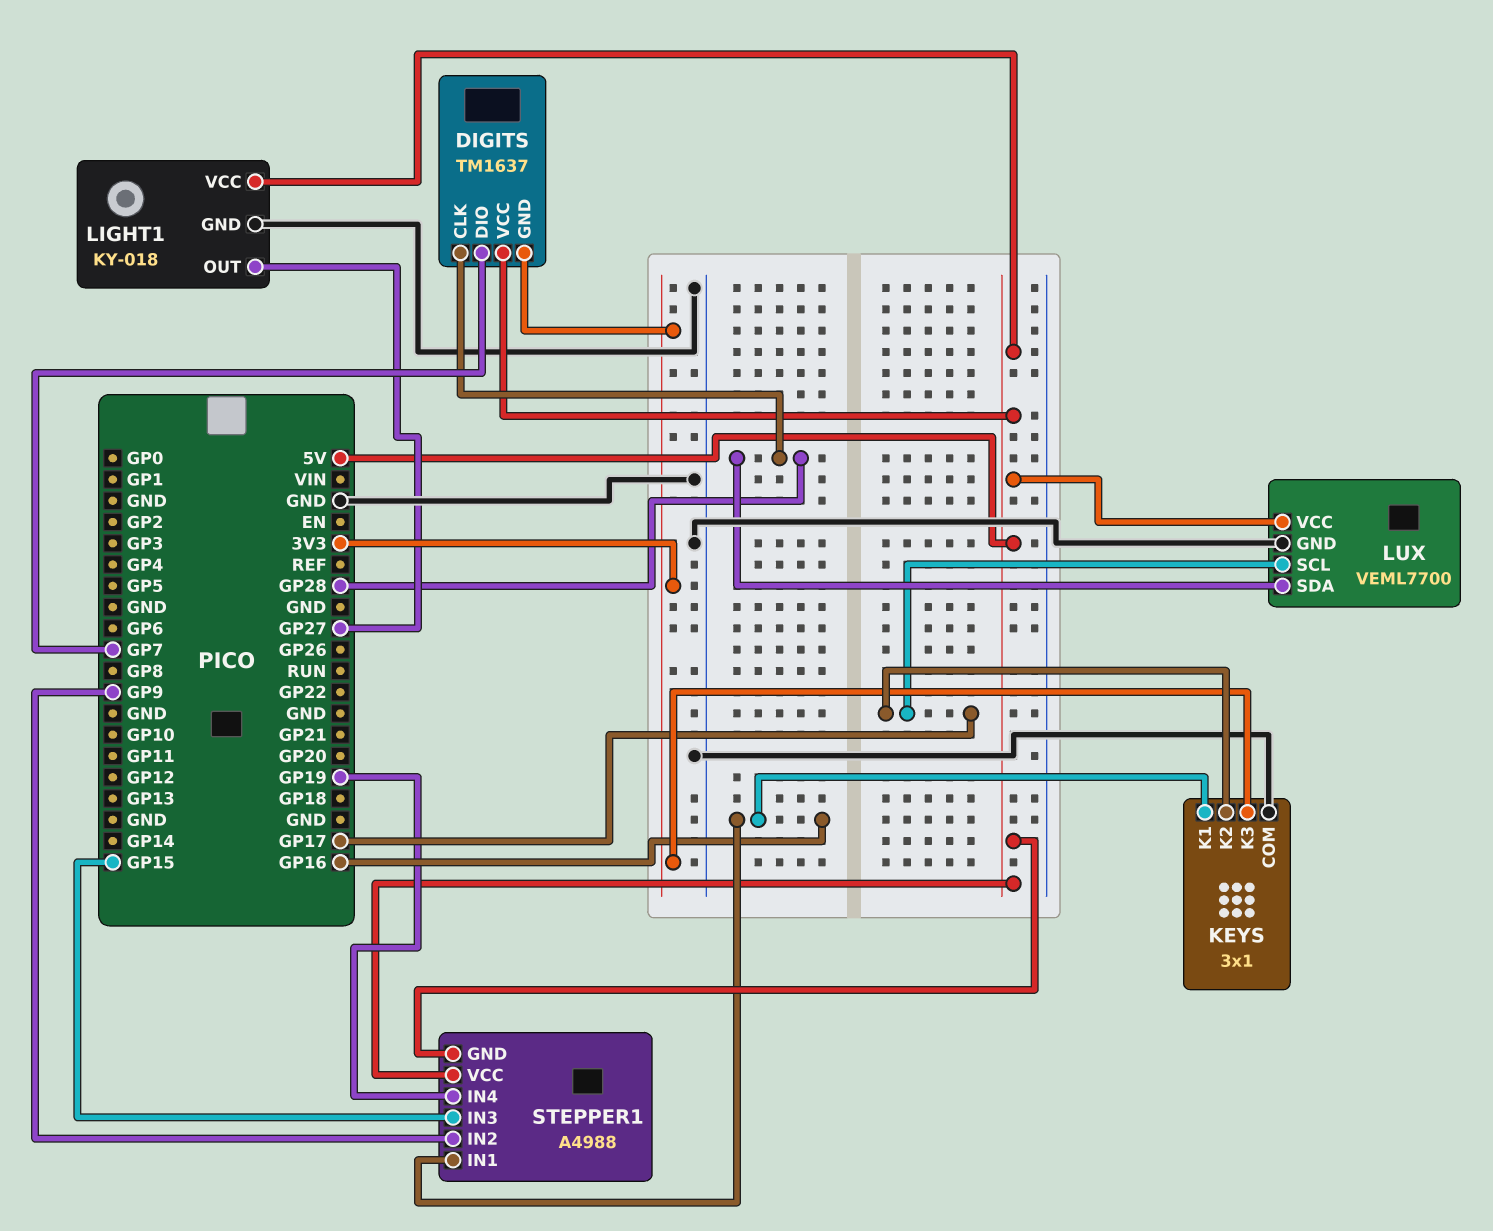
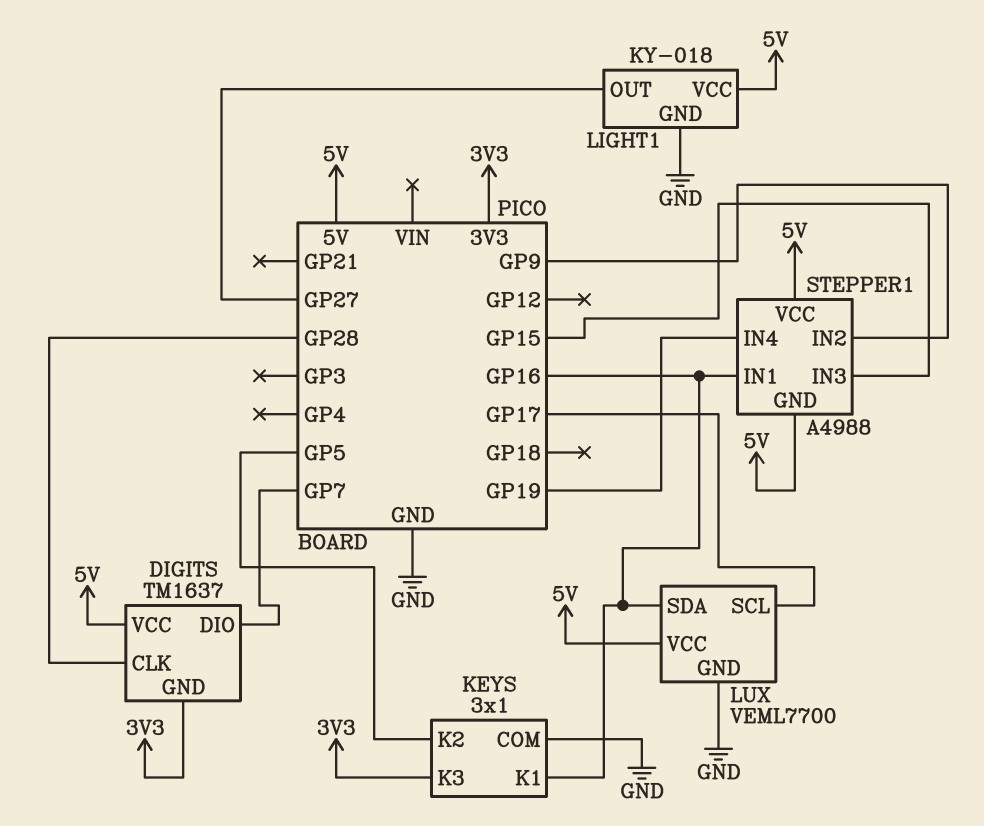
KEYS pin K2: GP17 -> GP5
LUX pin SDA: GP28 -> GP16

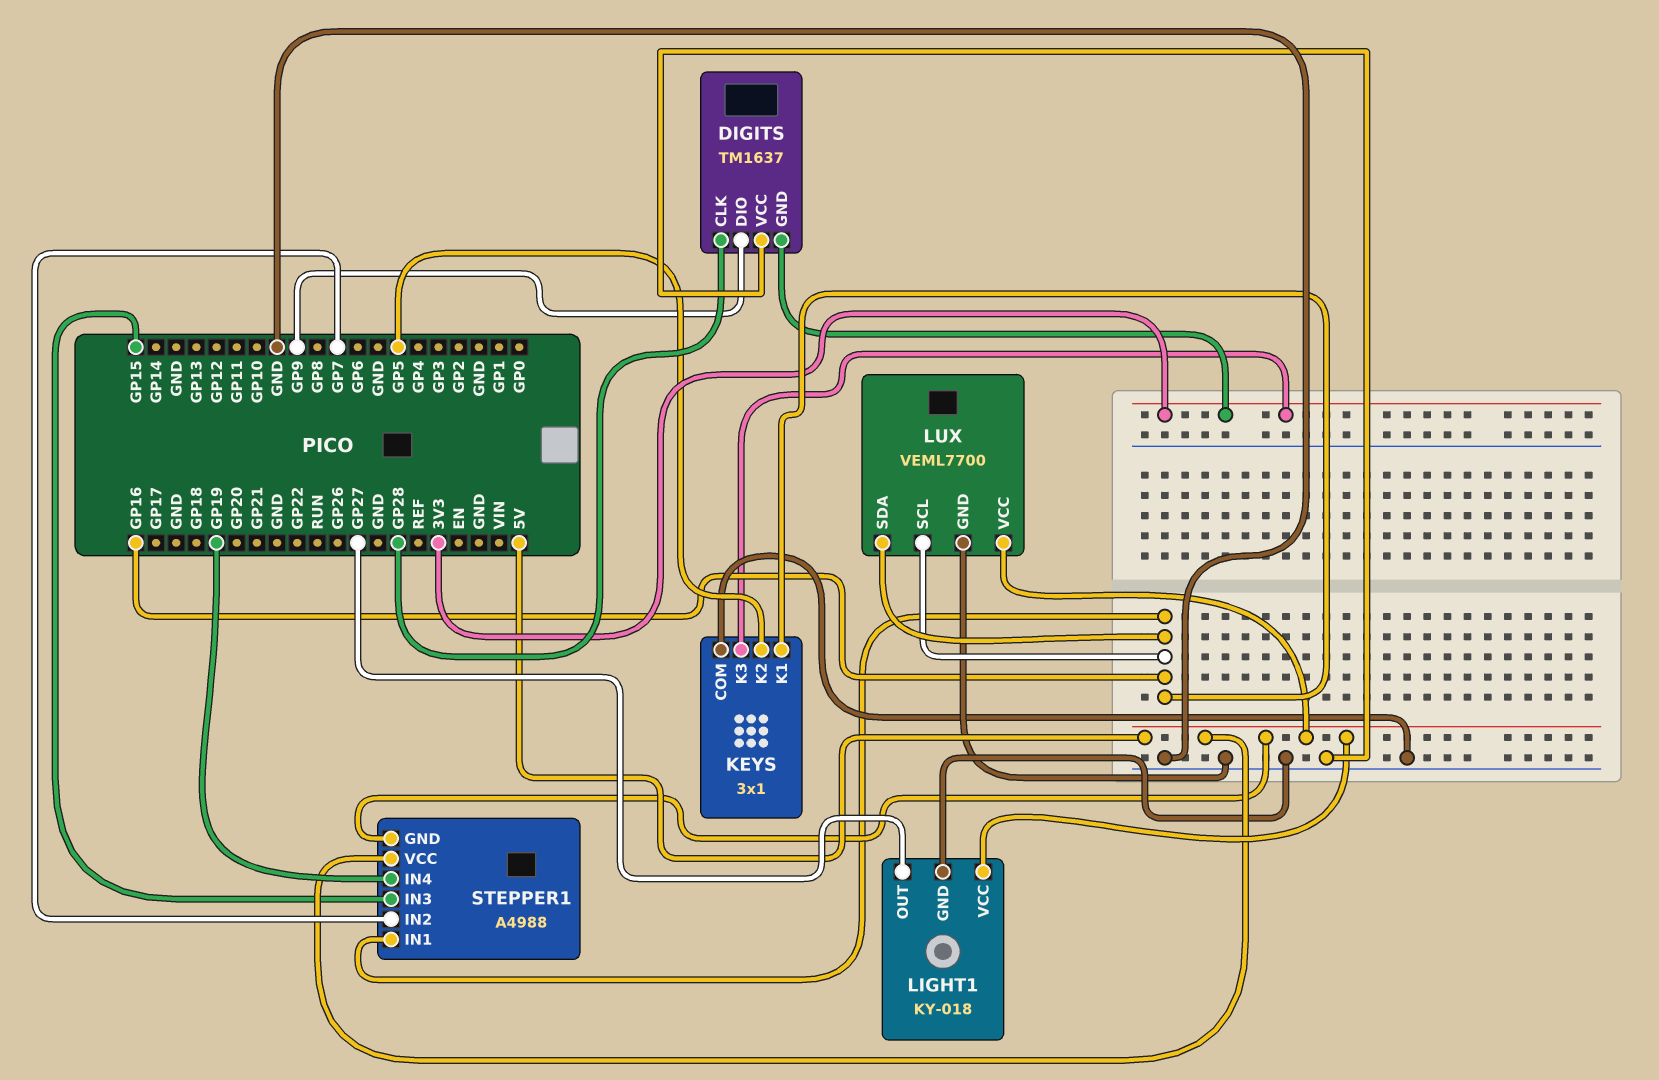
DIGITS pin DIO: GP7 -> GP9
DIGITS pin VCC: 5V -> GND
LUX pin SCL: GP17 -> GP16
STEPPER1 pin IN2: GP9 -> GP7

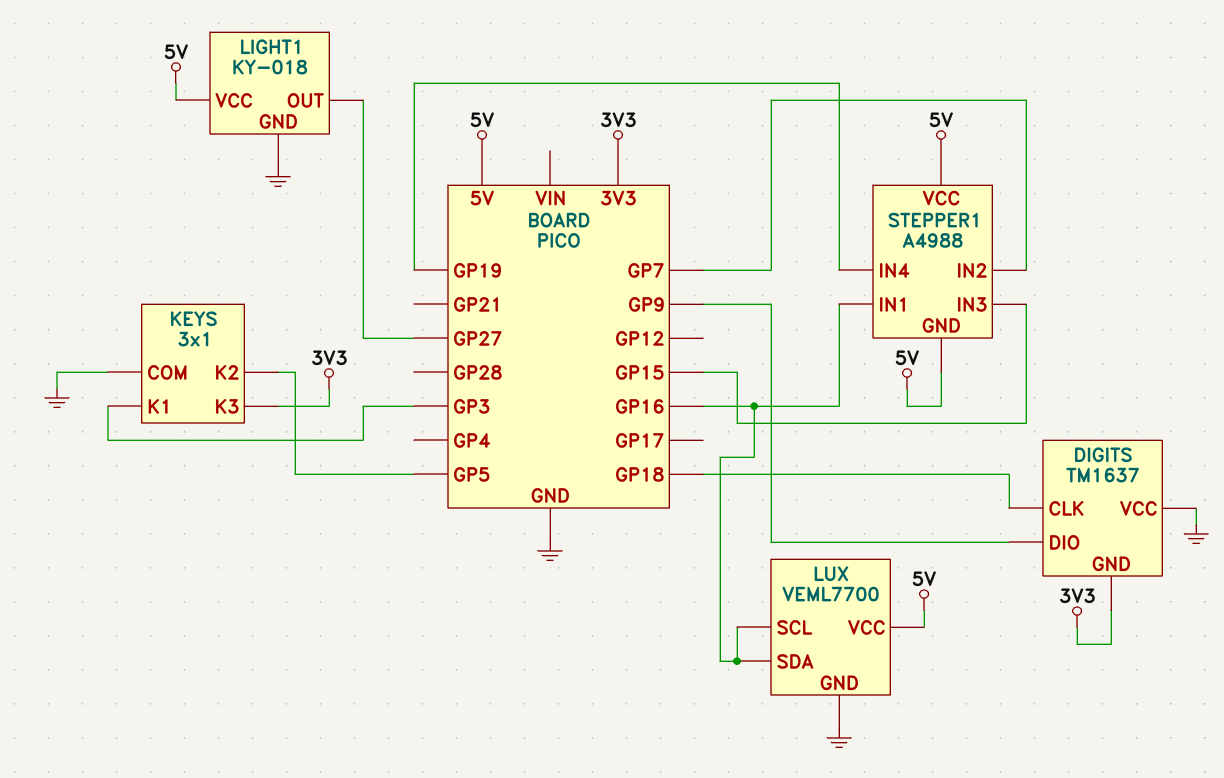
DIGITS pin CLK: GP28 -> GP18
KEYS pin K1: GP16 -> GP3

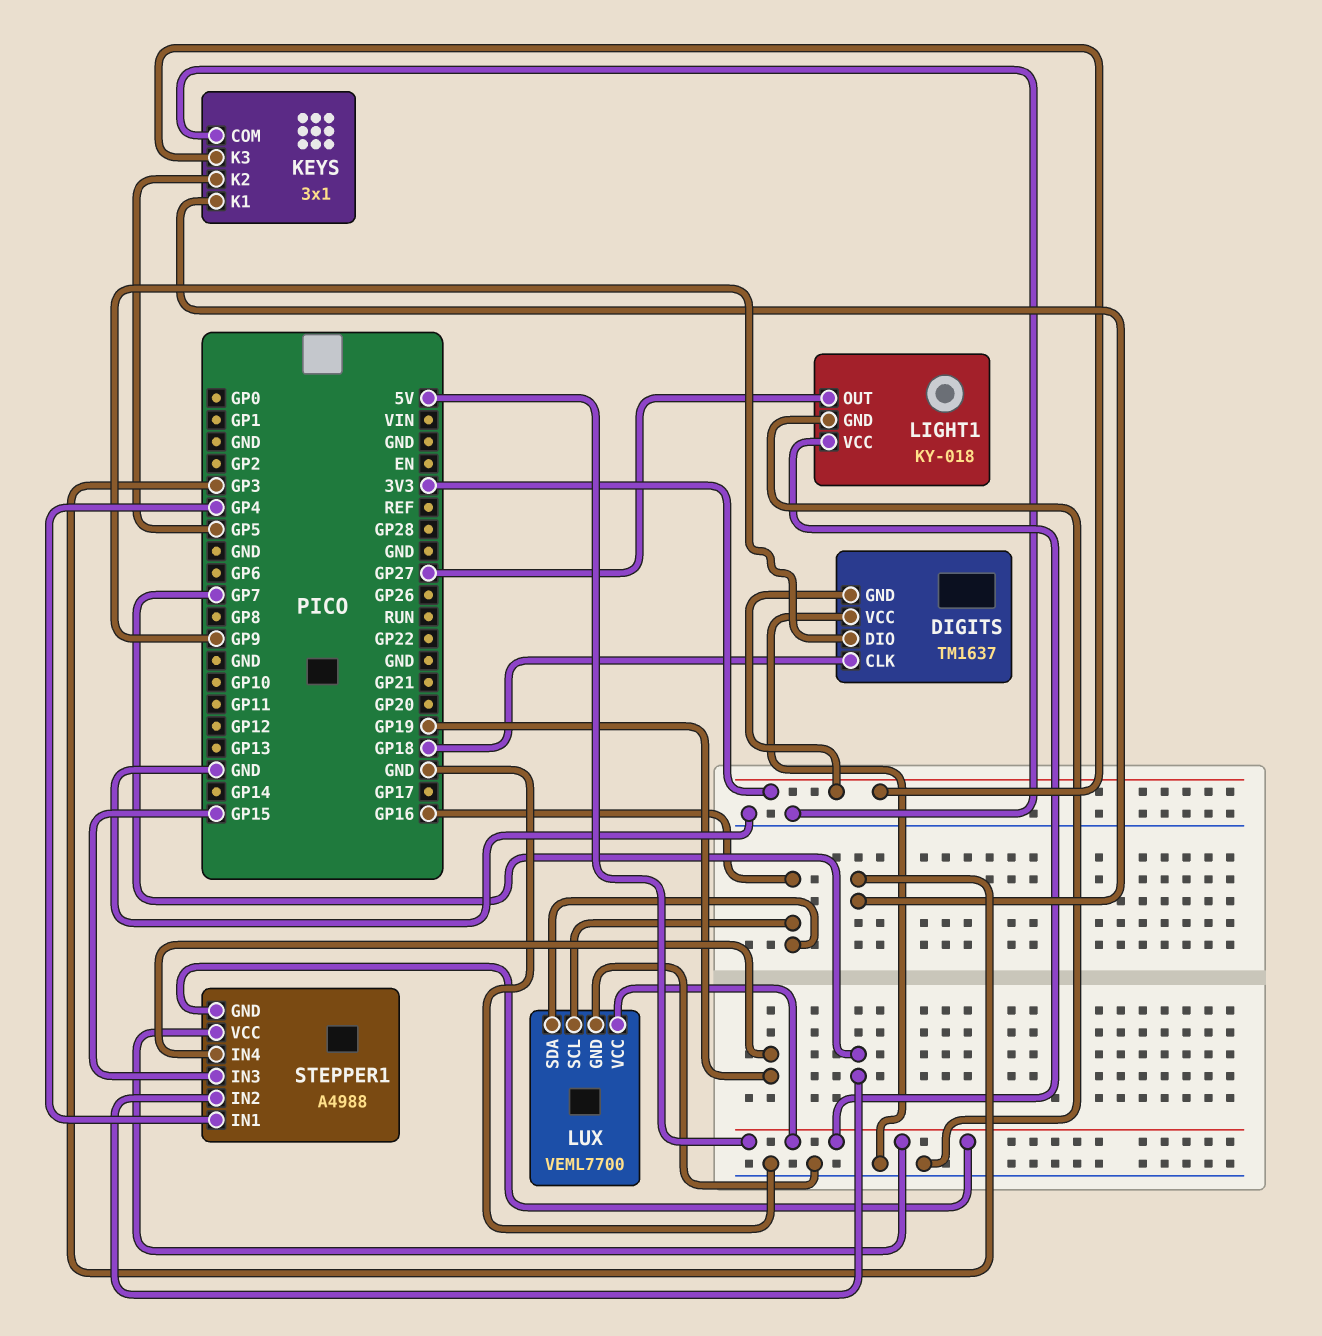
STEPPER1 pin IN1: GP16 -> GP4

